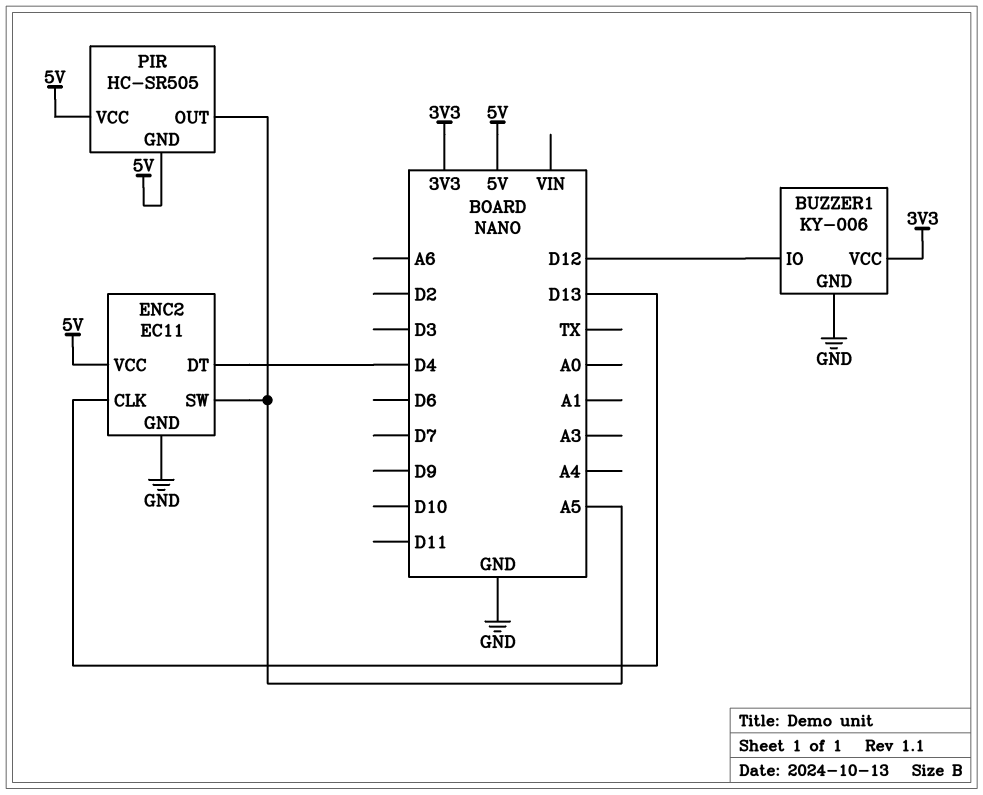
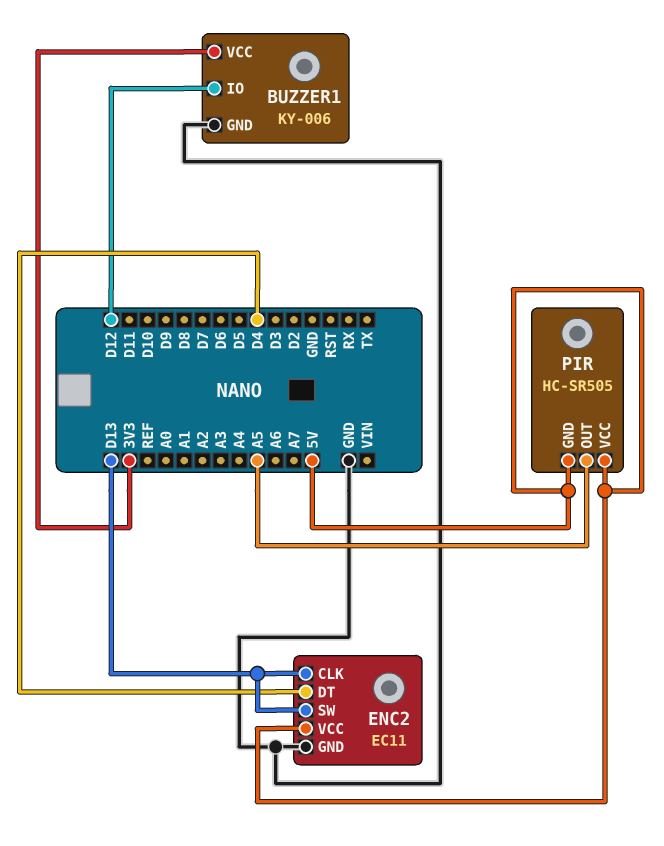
ENC2 pin SW: A5 -> D13

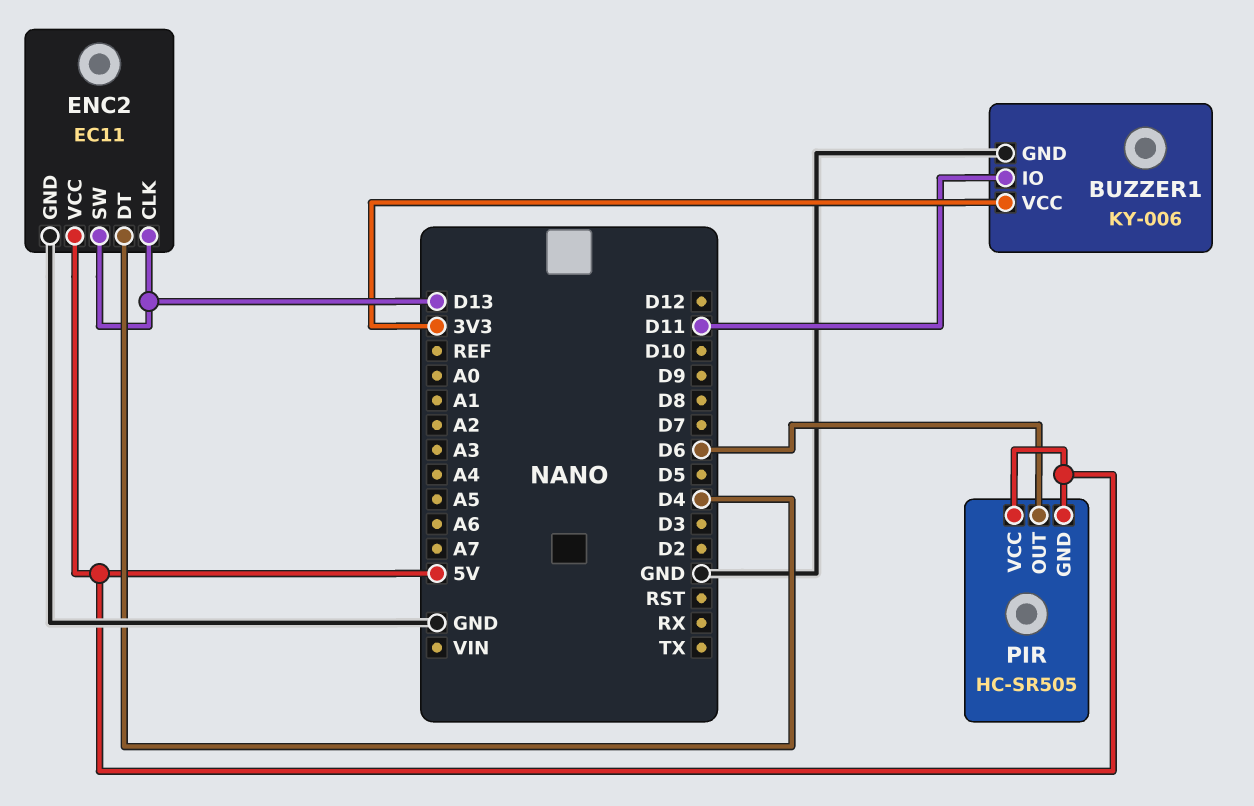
BUZZER1 pin IO: D12 -> D11
PIR pin OUT: A5 -> D6

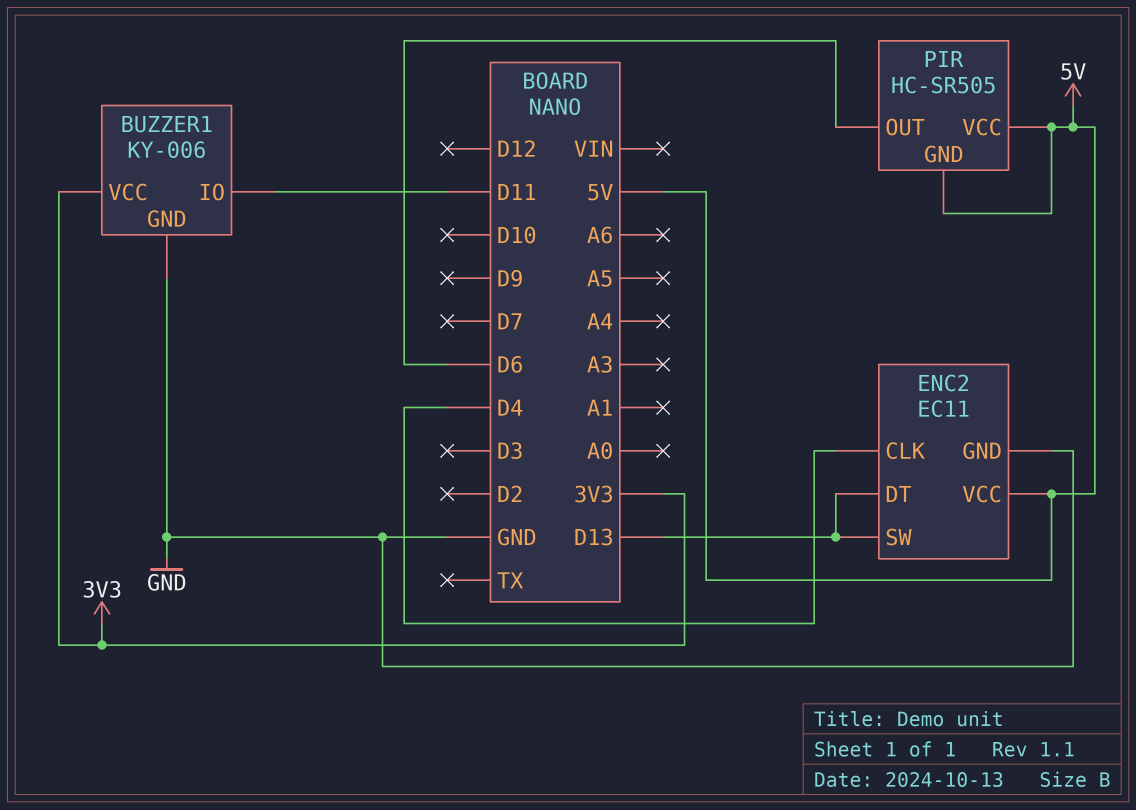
ENC2 pin CLK: D13 -> D4
ENC2 pin DT: D4 -> D13

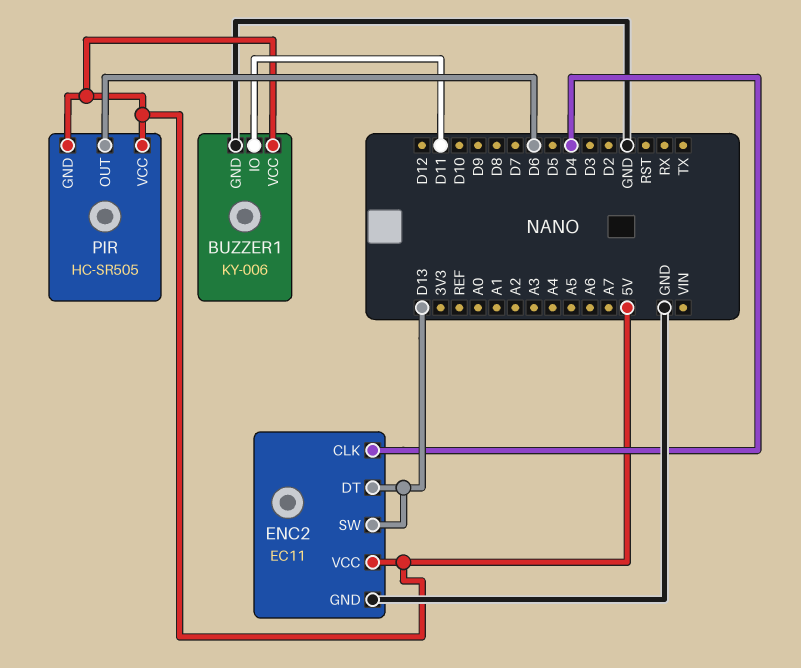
BUZZER1 pin VCC: 3V3 -> 5V

